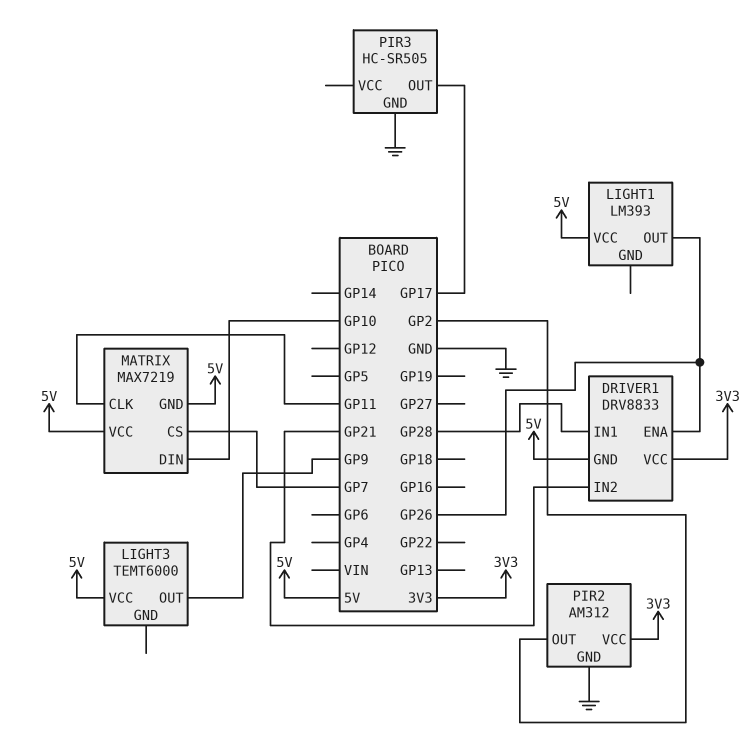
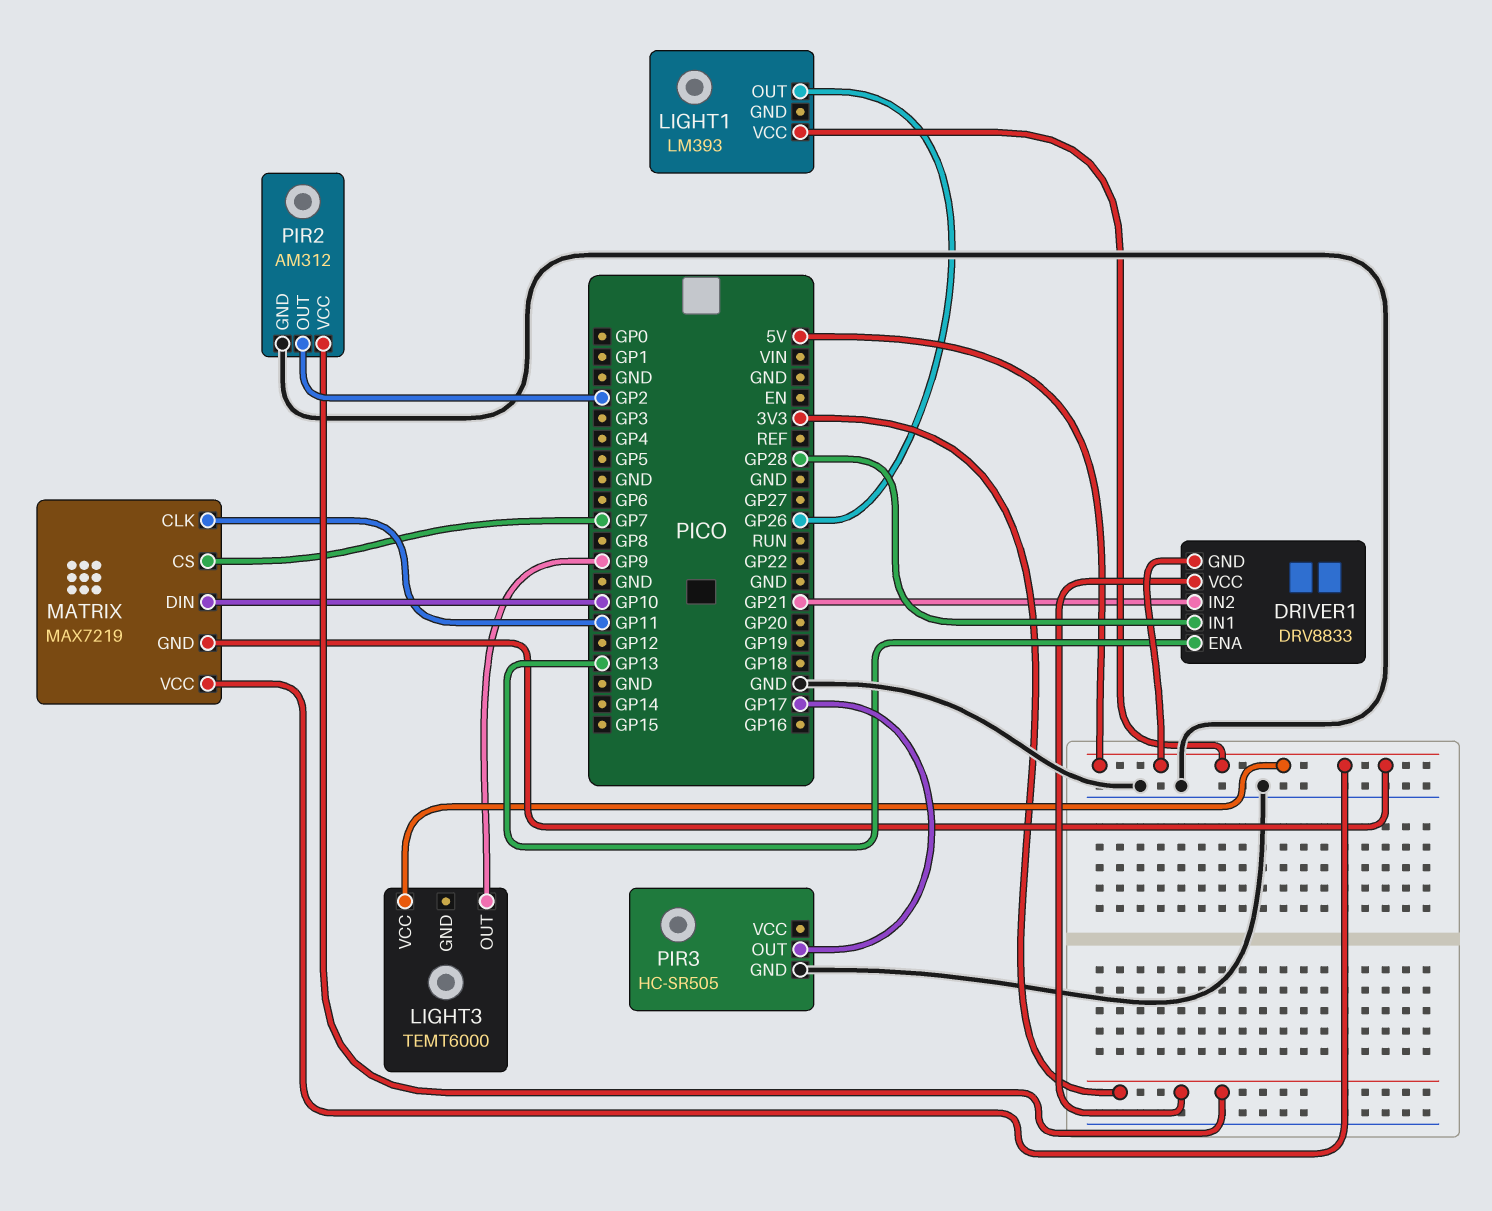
DRIVER1 pin ENA: GP26 -> GP13

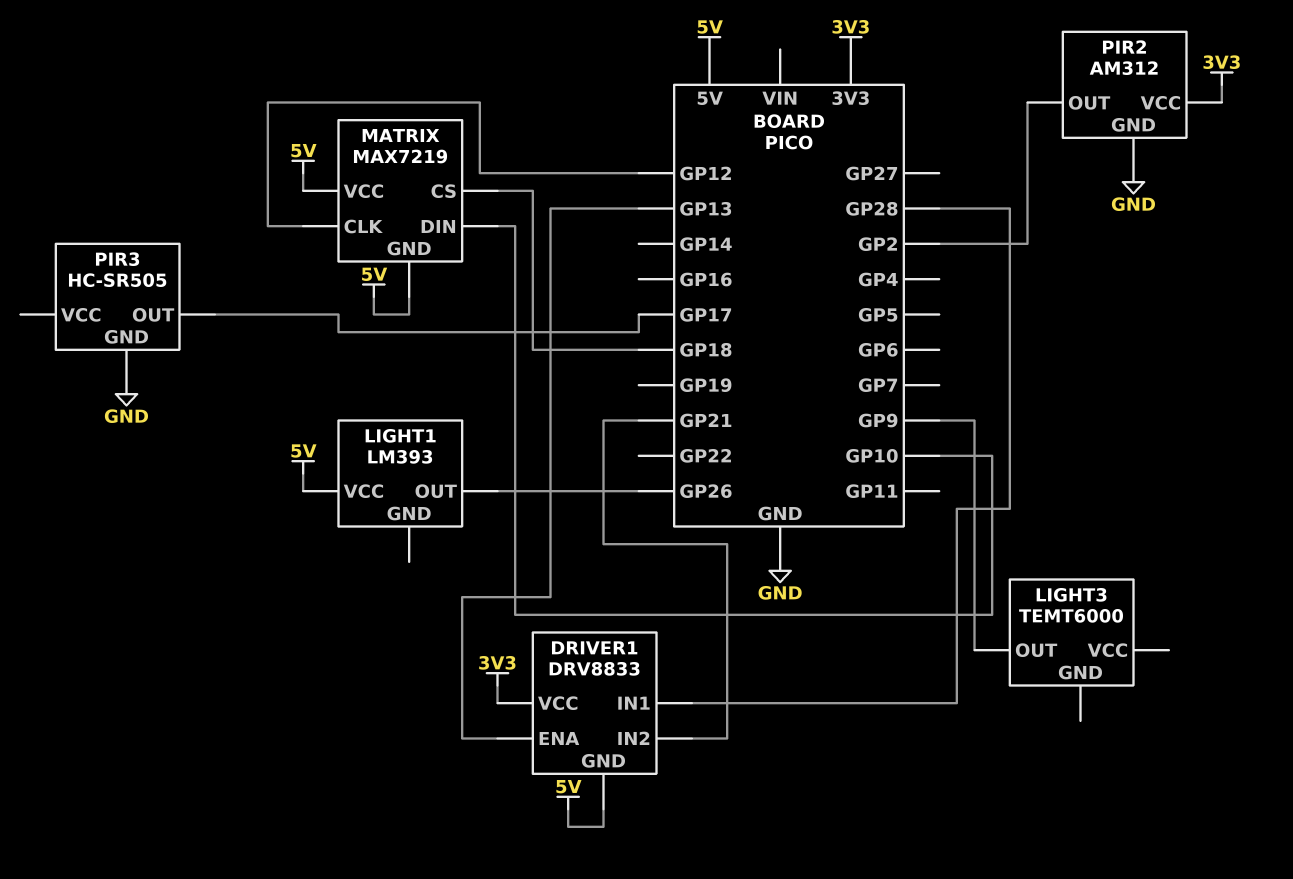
LIGHT3 pin VCC: 5V -> none
MATRIX pin CLK: GP11 -> GP12
MATRIX pin CS: GP7 -> GP18

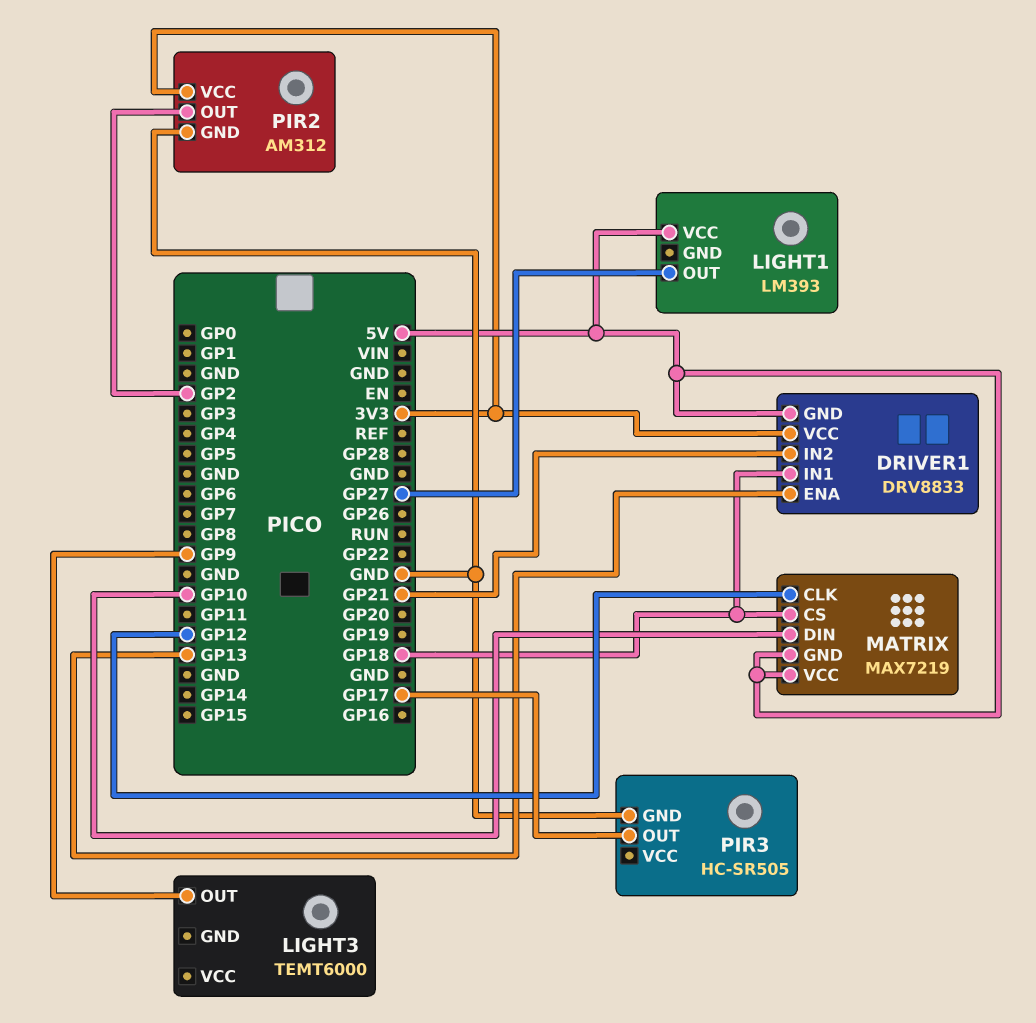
DRIVER1 pin IN1: GP28 -> GP18
LIGHT1 pin OUT: GP26 -> GP27

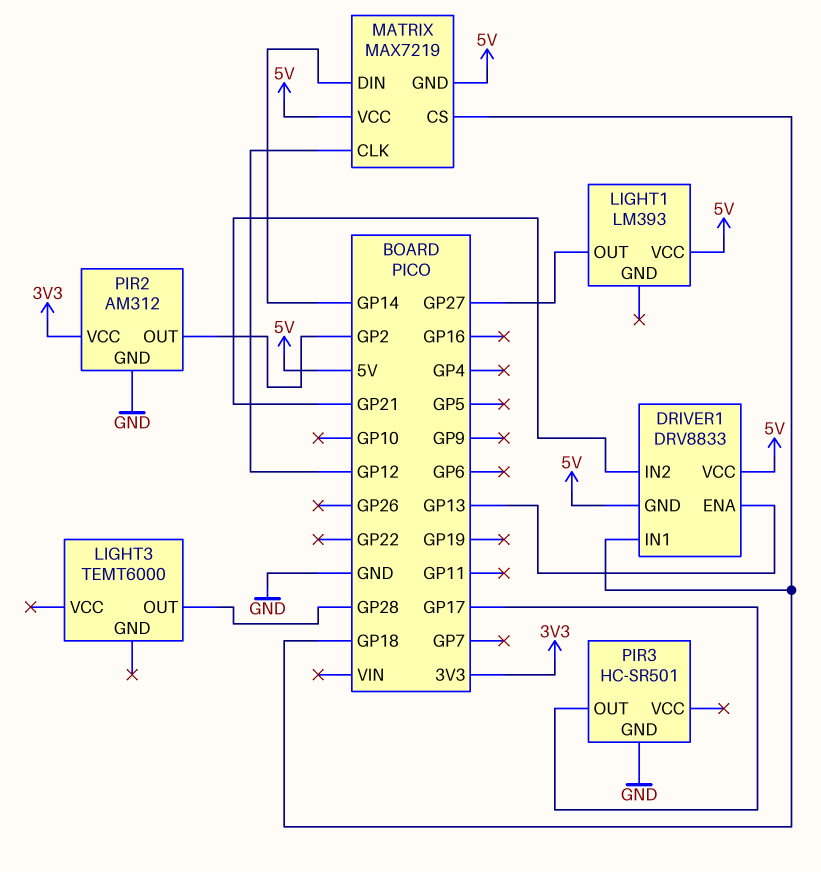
DRIVER1 pin VCC: 3V3 -> 5V
LIGHT3 pin OUT: GP9 -> GP28
MATRIX pin DIN: GP10 -> GP14
PIR3: HC-SR505 -> HC-SR501

